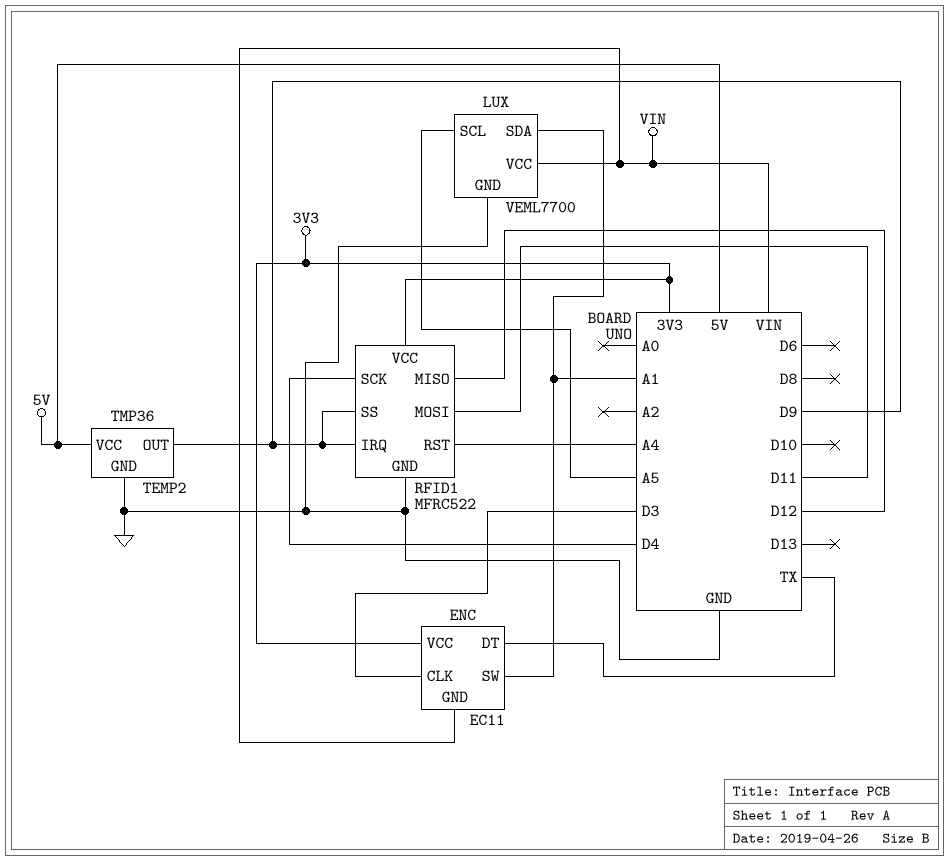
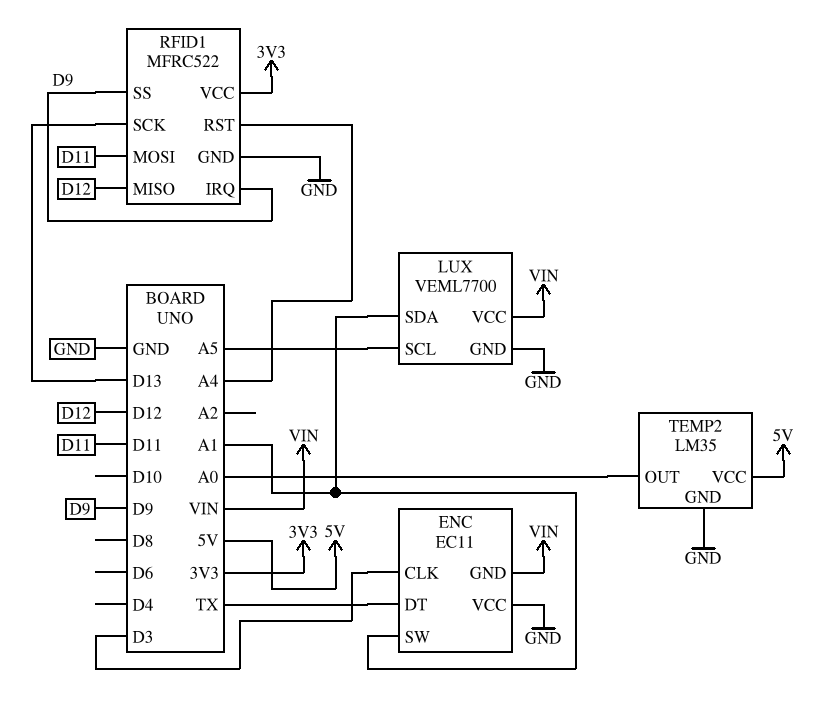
ENC pin VCC: 3V3 -> GND
RFID1 pin SCK: D4 -> D13
TEMP2: TMP36 -> LM35
TEMP2 pin OUT: D9 -> A0

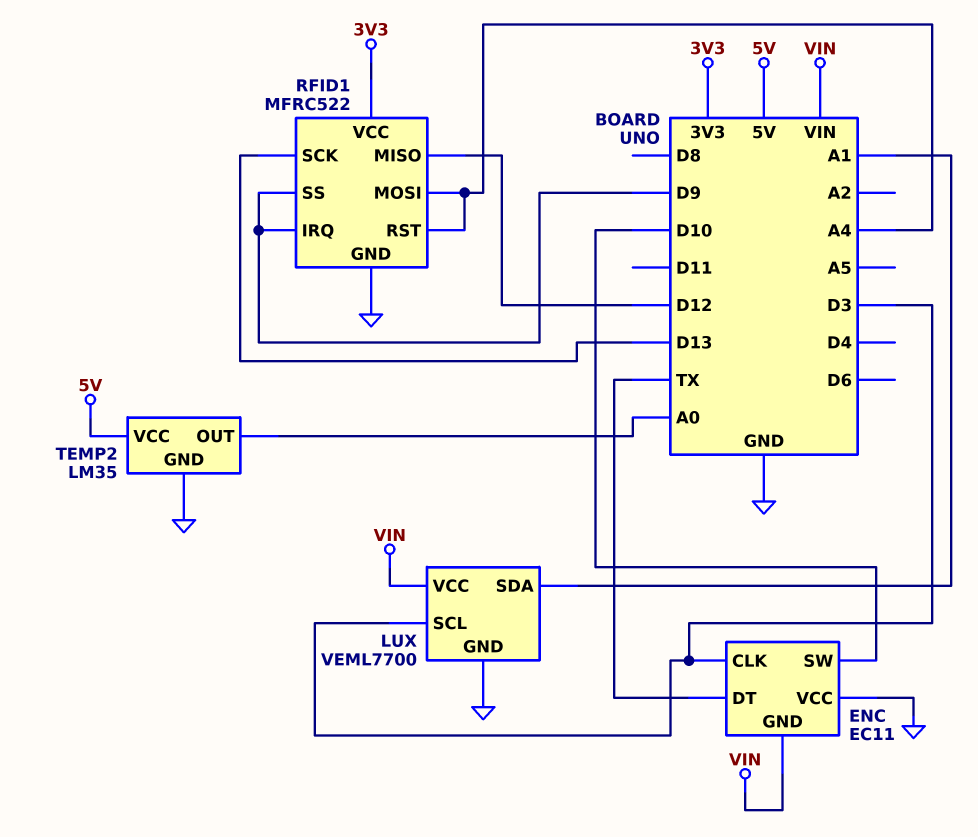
ENC pin SW: A1 -> D10
LUX pin SCL: A5 -> D3
RFID1 pin MOSI: D11 -> A4

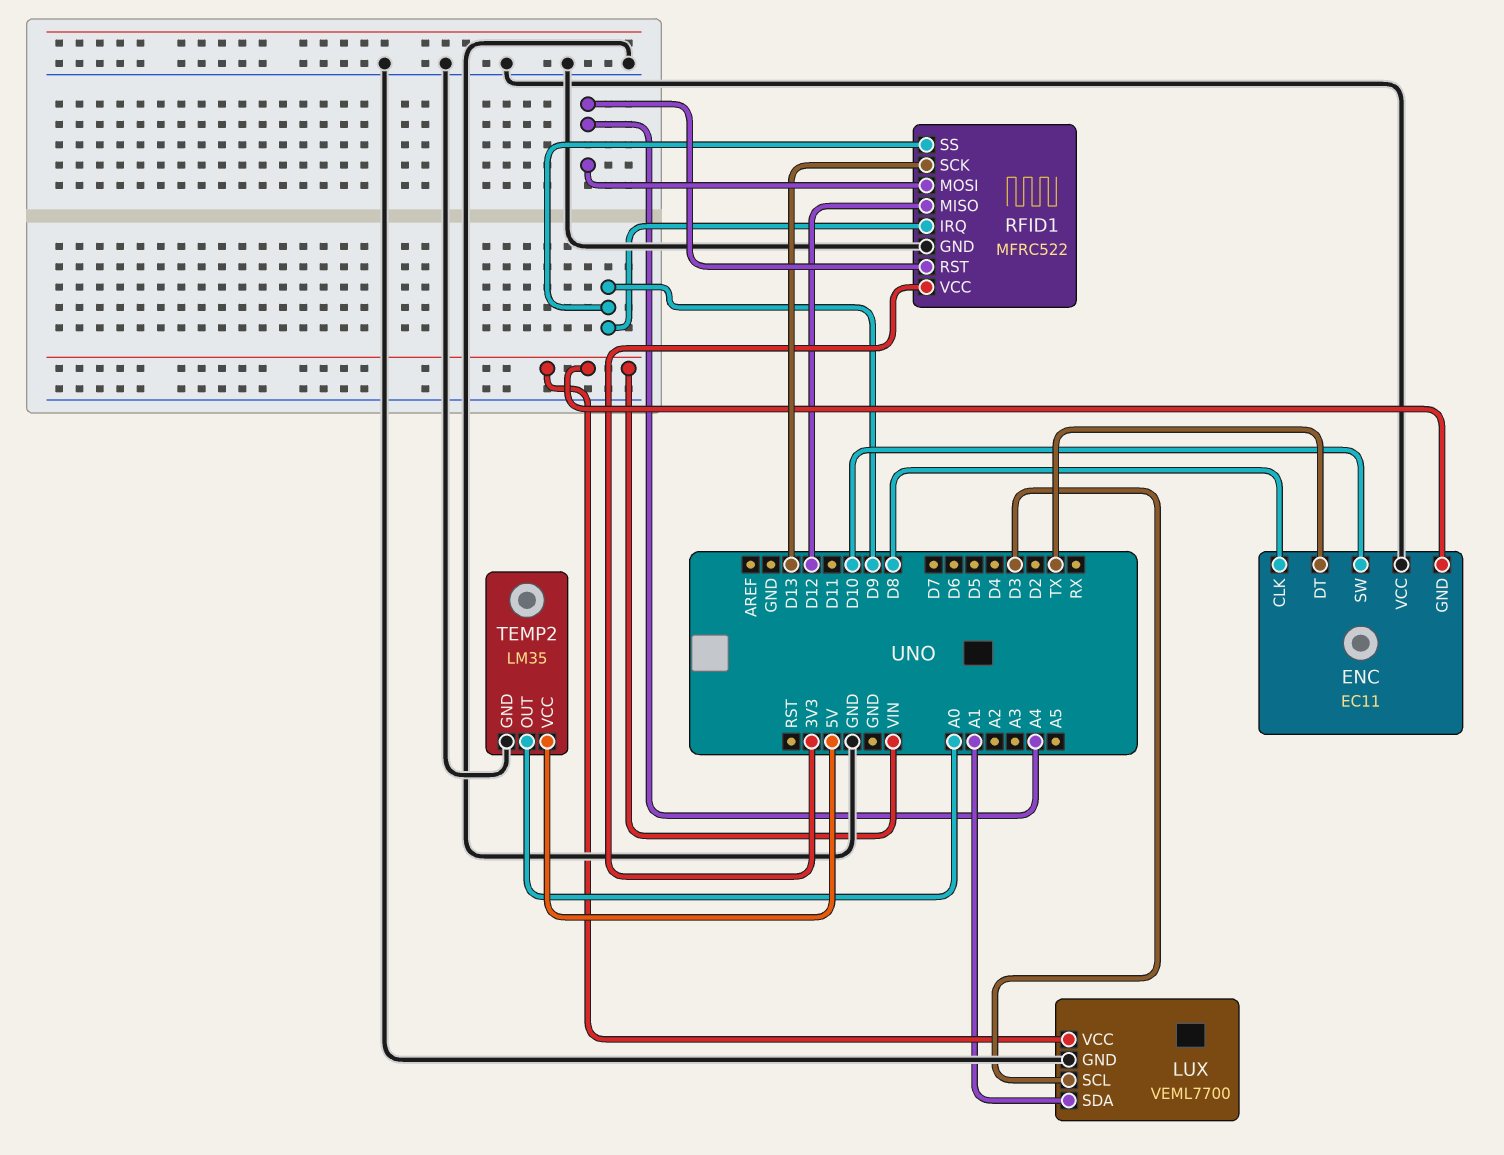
ENC pin CLK: D3 -> D8

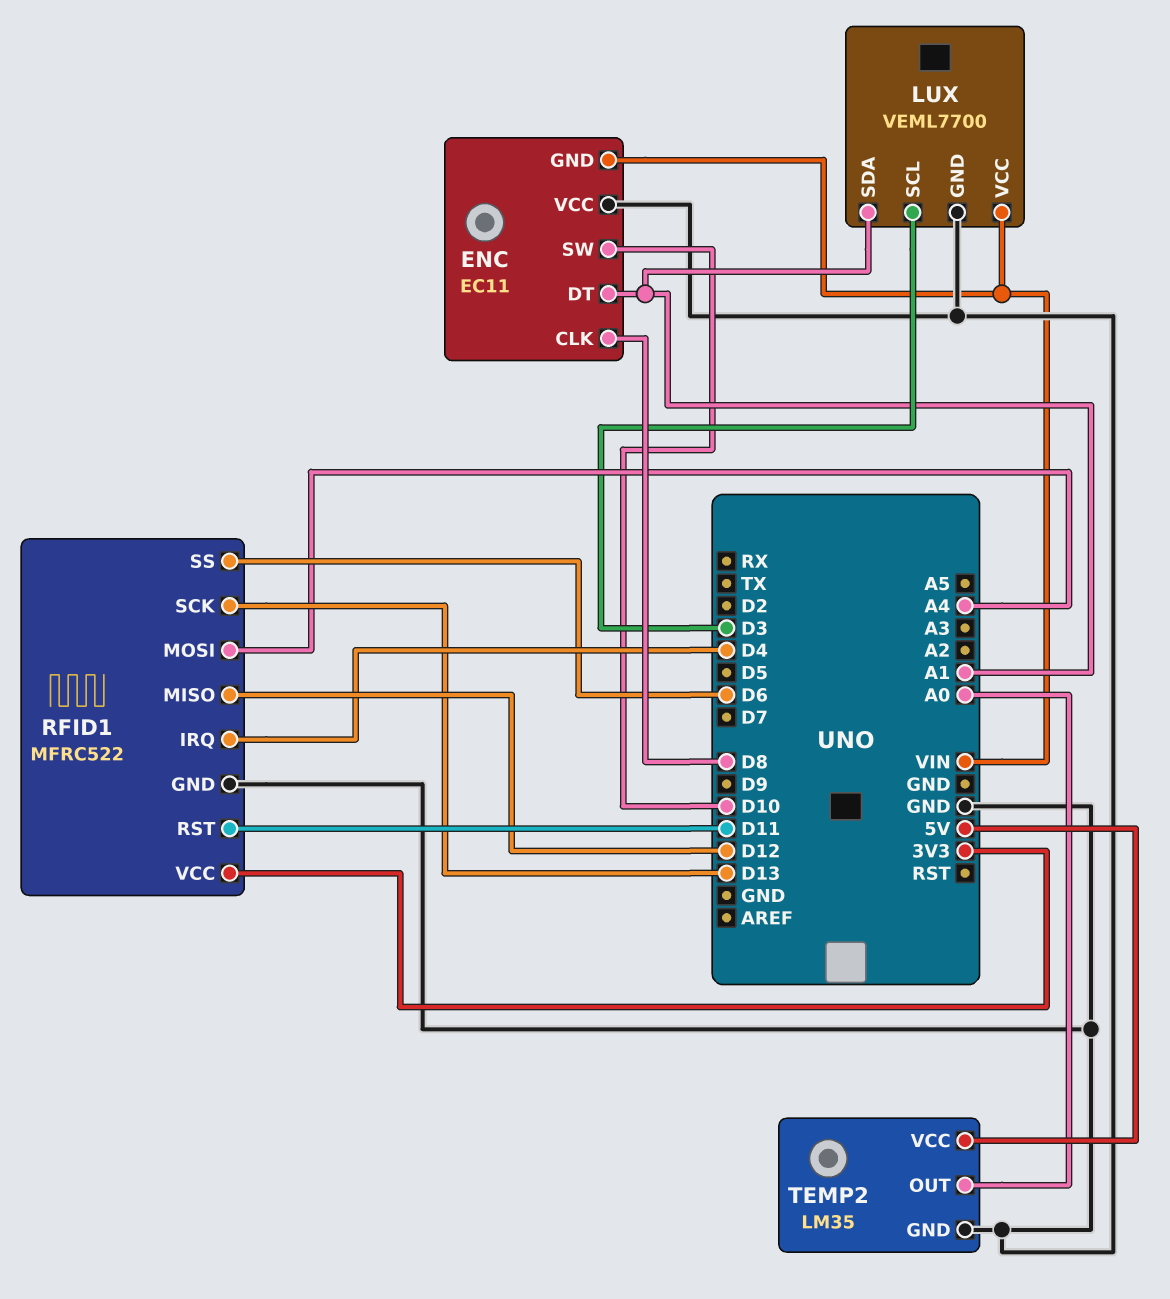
ENC pin DT: TX -> A1
RFID1 pin IRQ: D9 -> D4
RFID1 pin RST: A4 -> D11
RFID1 pin SS: D9 -> D6

